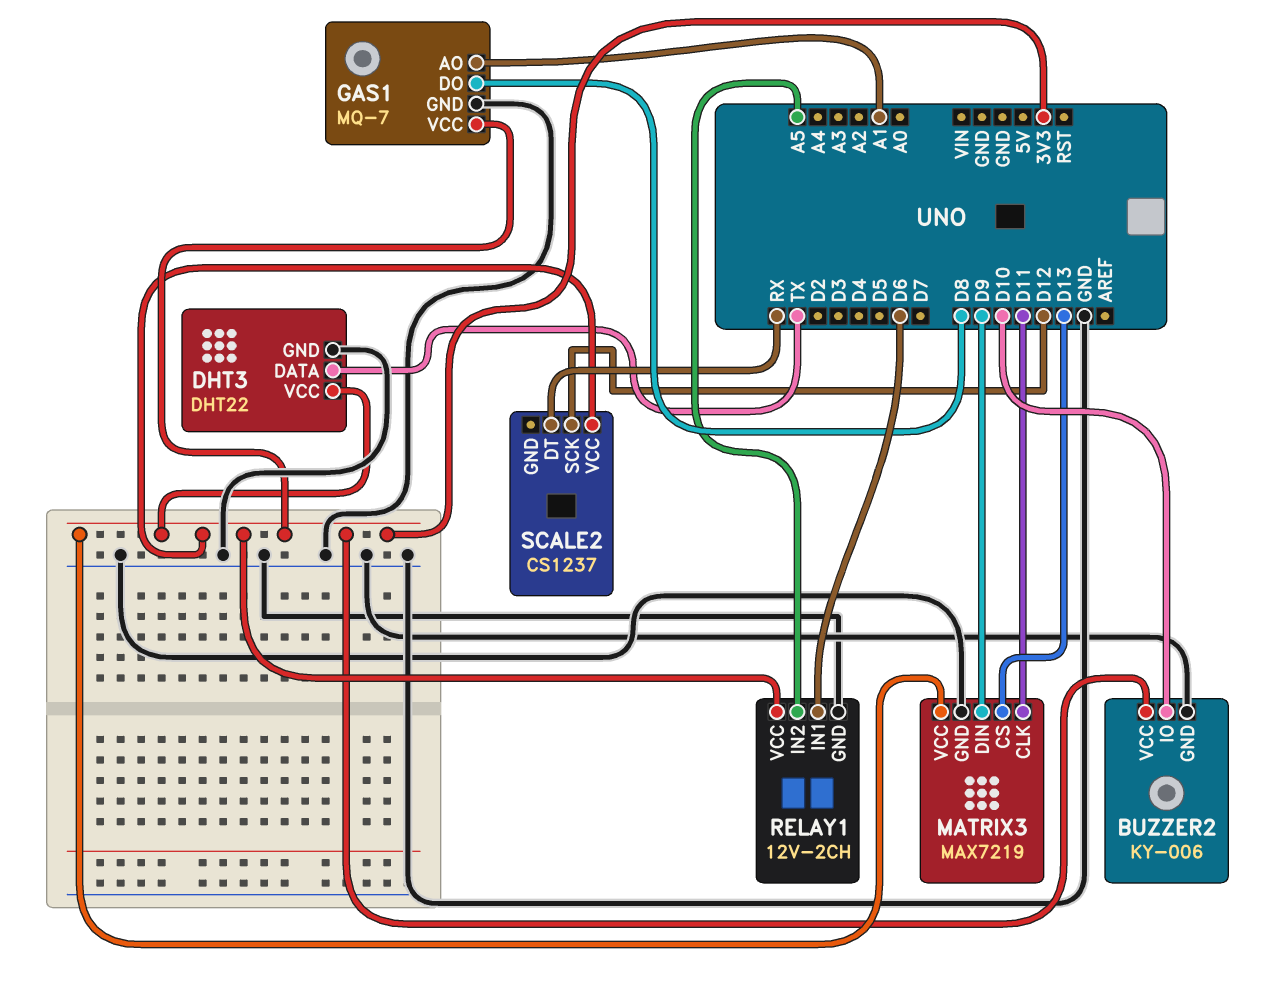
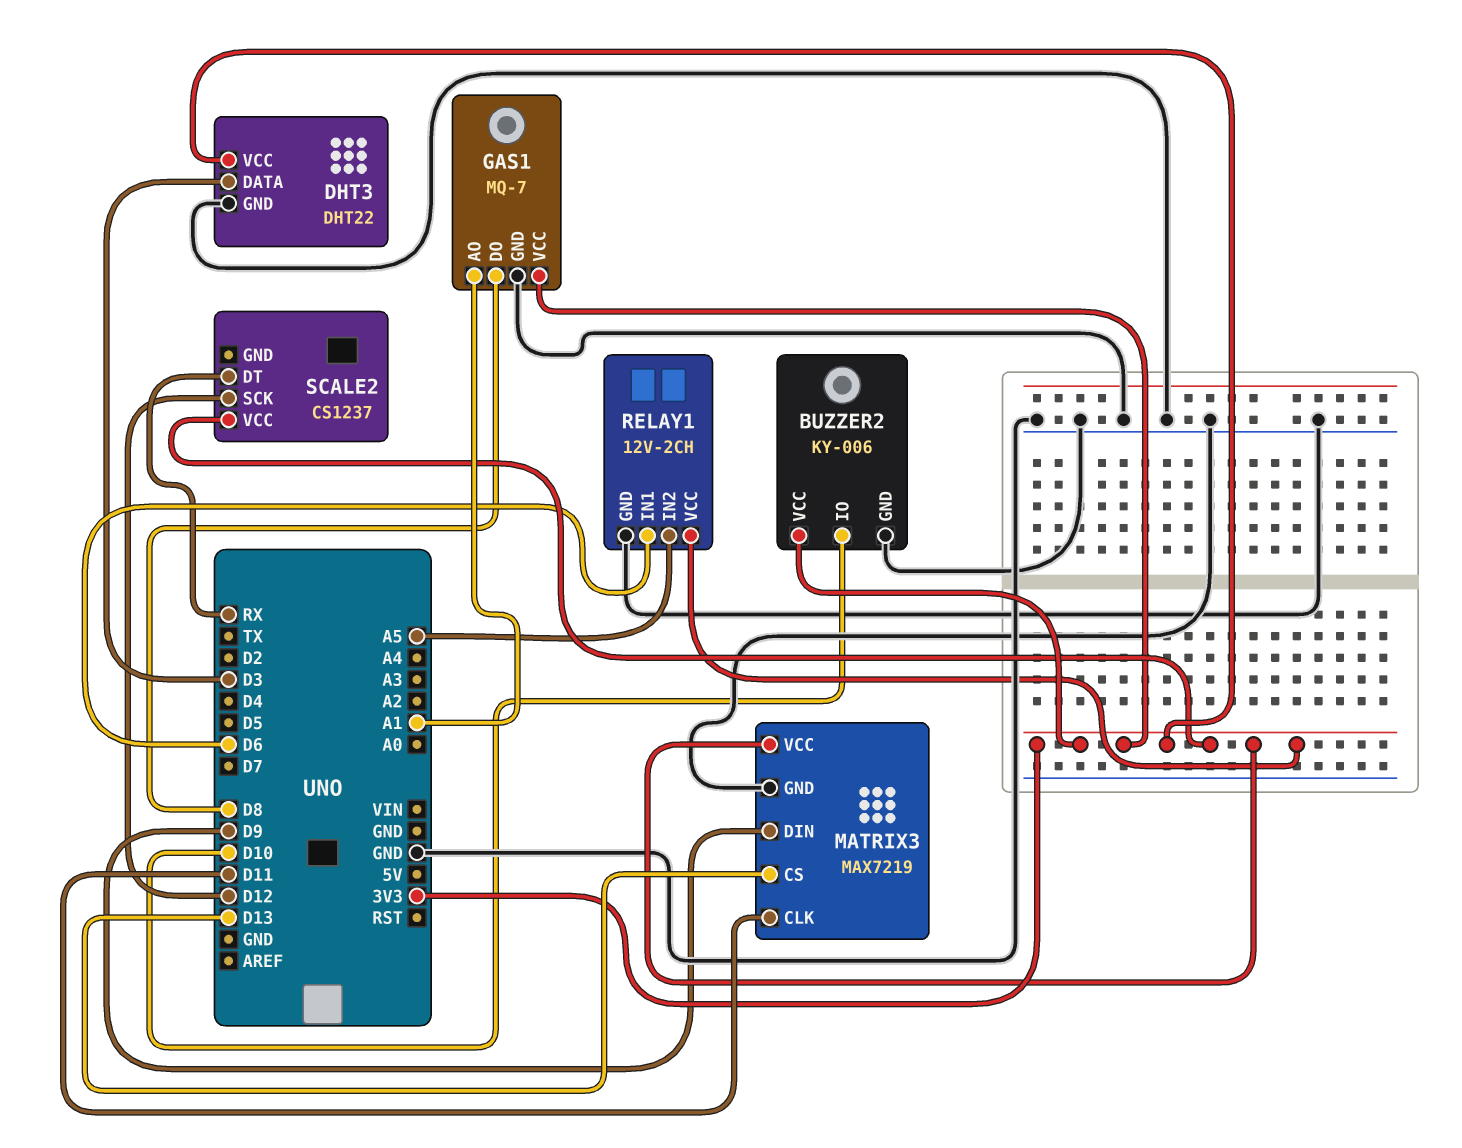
DHT3 pin DATA: TX -> D3

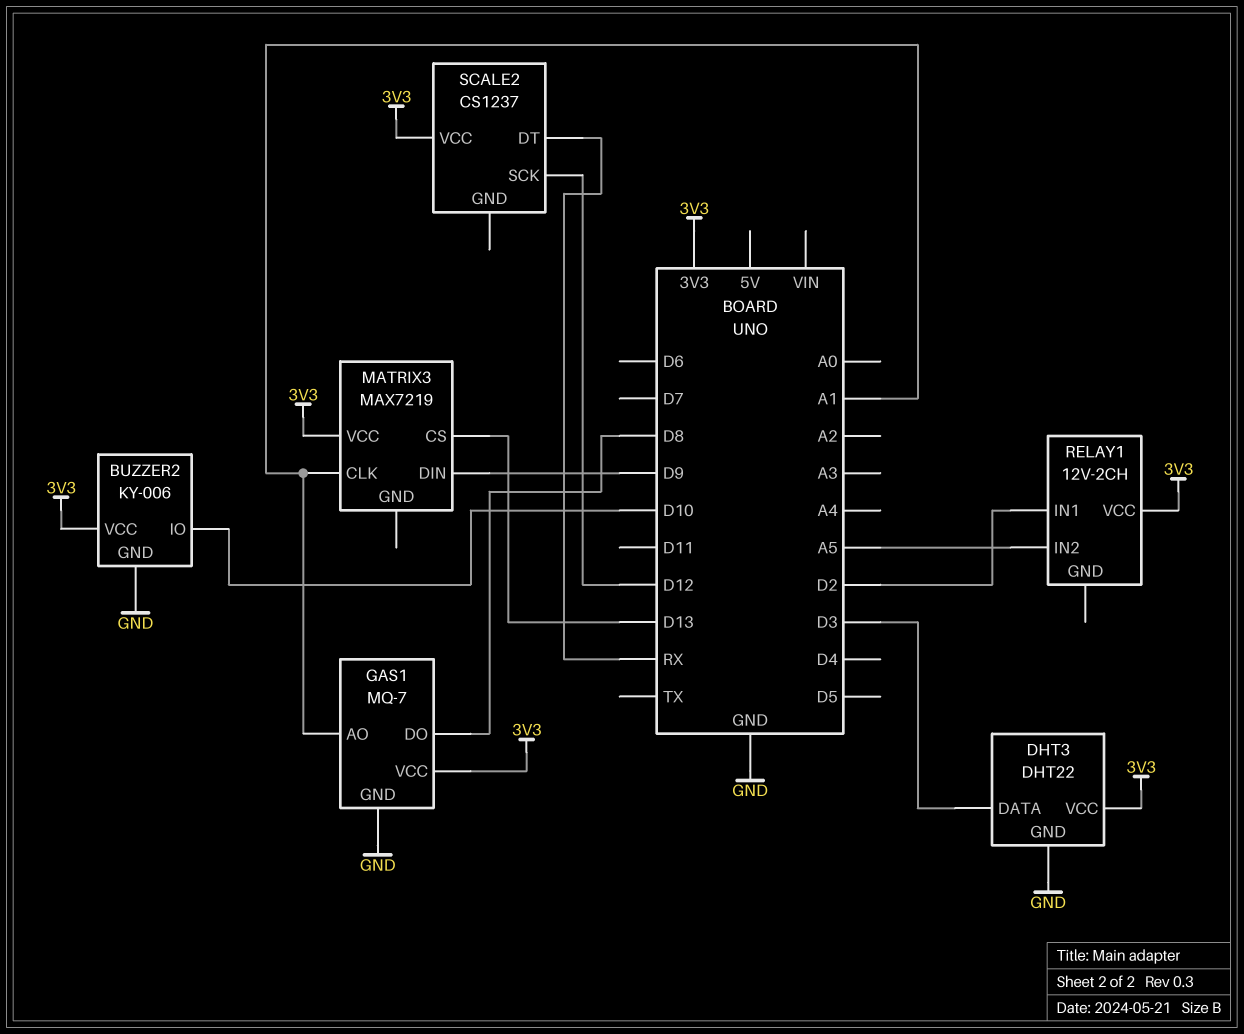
MATRIX3 pin CLK: D11 -> A1
MATRIX3 pin GND: GND -> none
RELAY1 pin GND: GND -> none
RELAY1 pin IN1: D6 -> D2

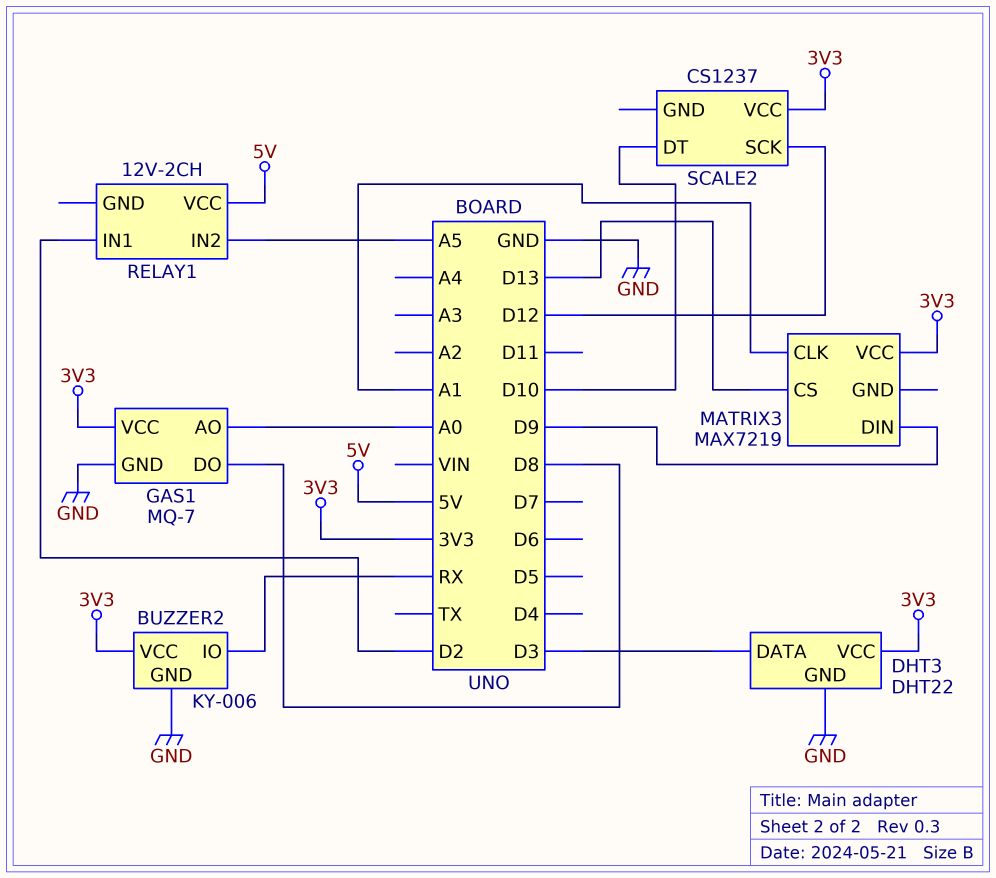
BUZZER2 pin IO: D10 -> RX
GAS1 pin AO: A1 -> A0
RELAY1 pin VCC: 3V3 -> 5V
SCALE2 pin DT: RX -> D10

